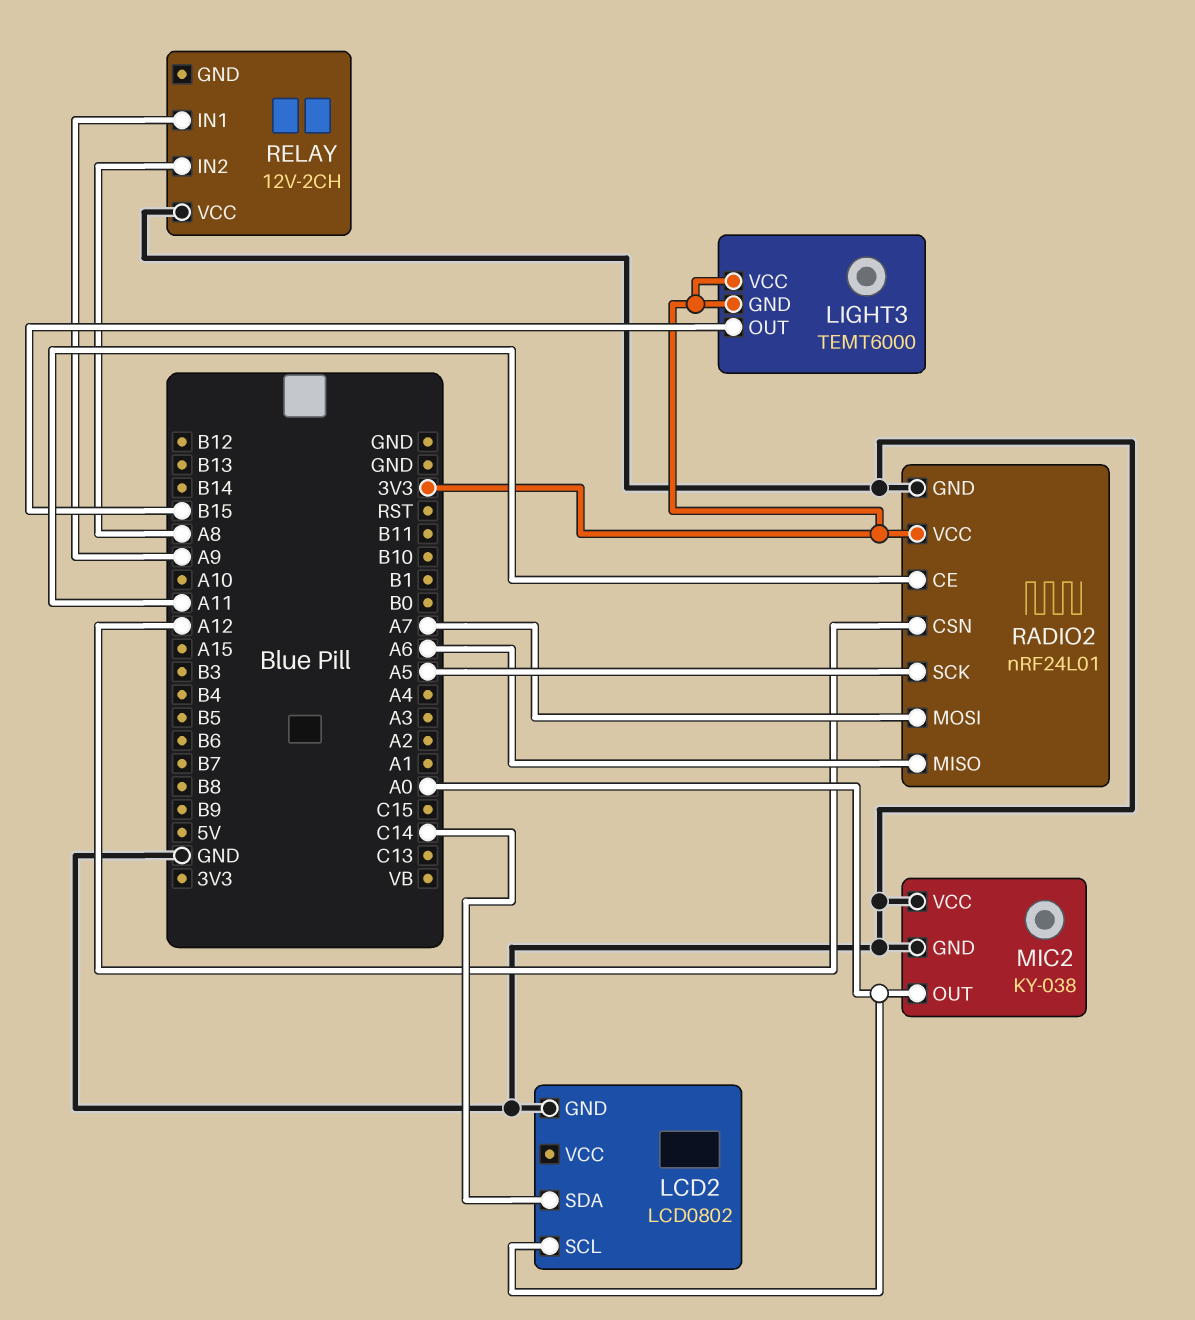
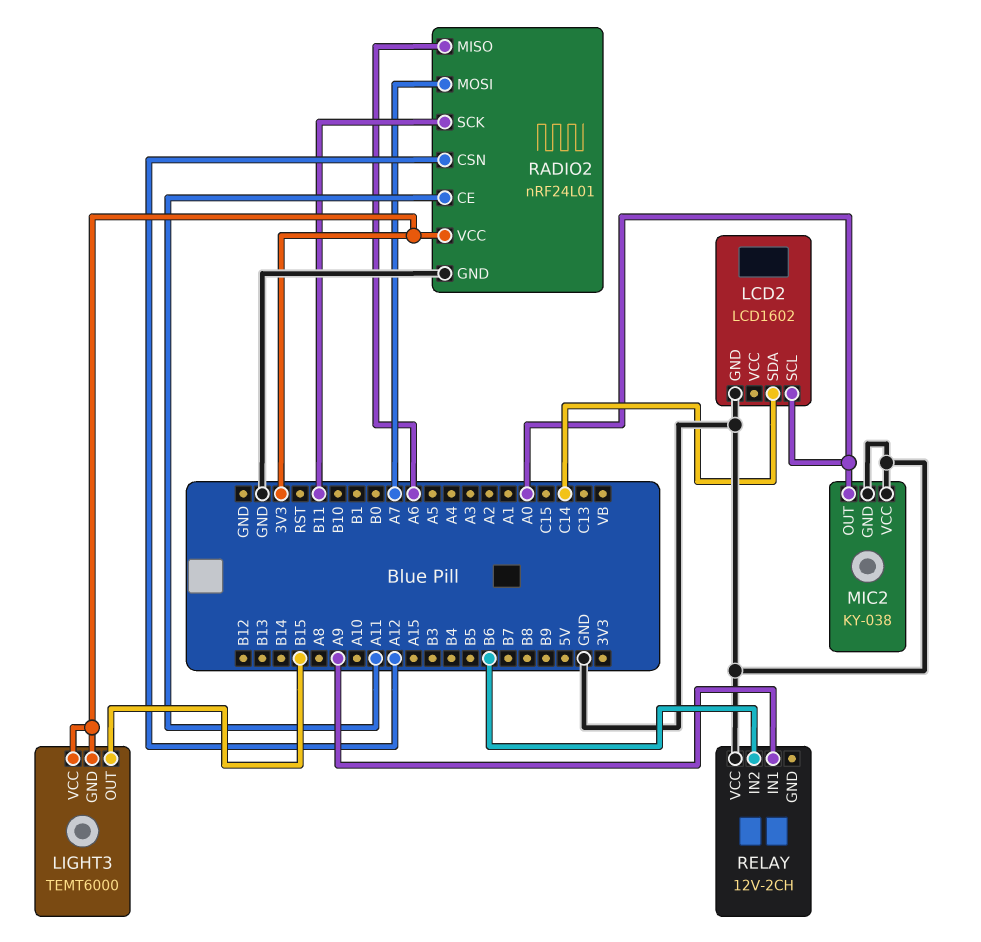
LCD2: LCD0802 -> LCD1602
RADIO2 pin SCK: A5 -> B11
RELAY pin IN2: A8 -> B6

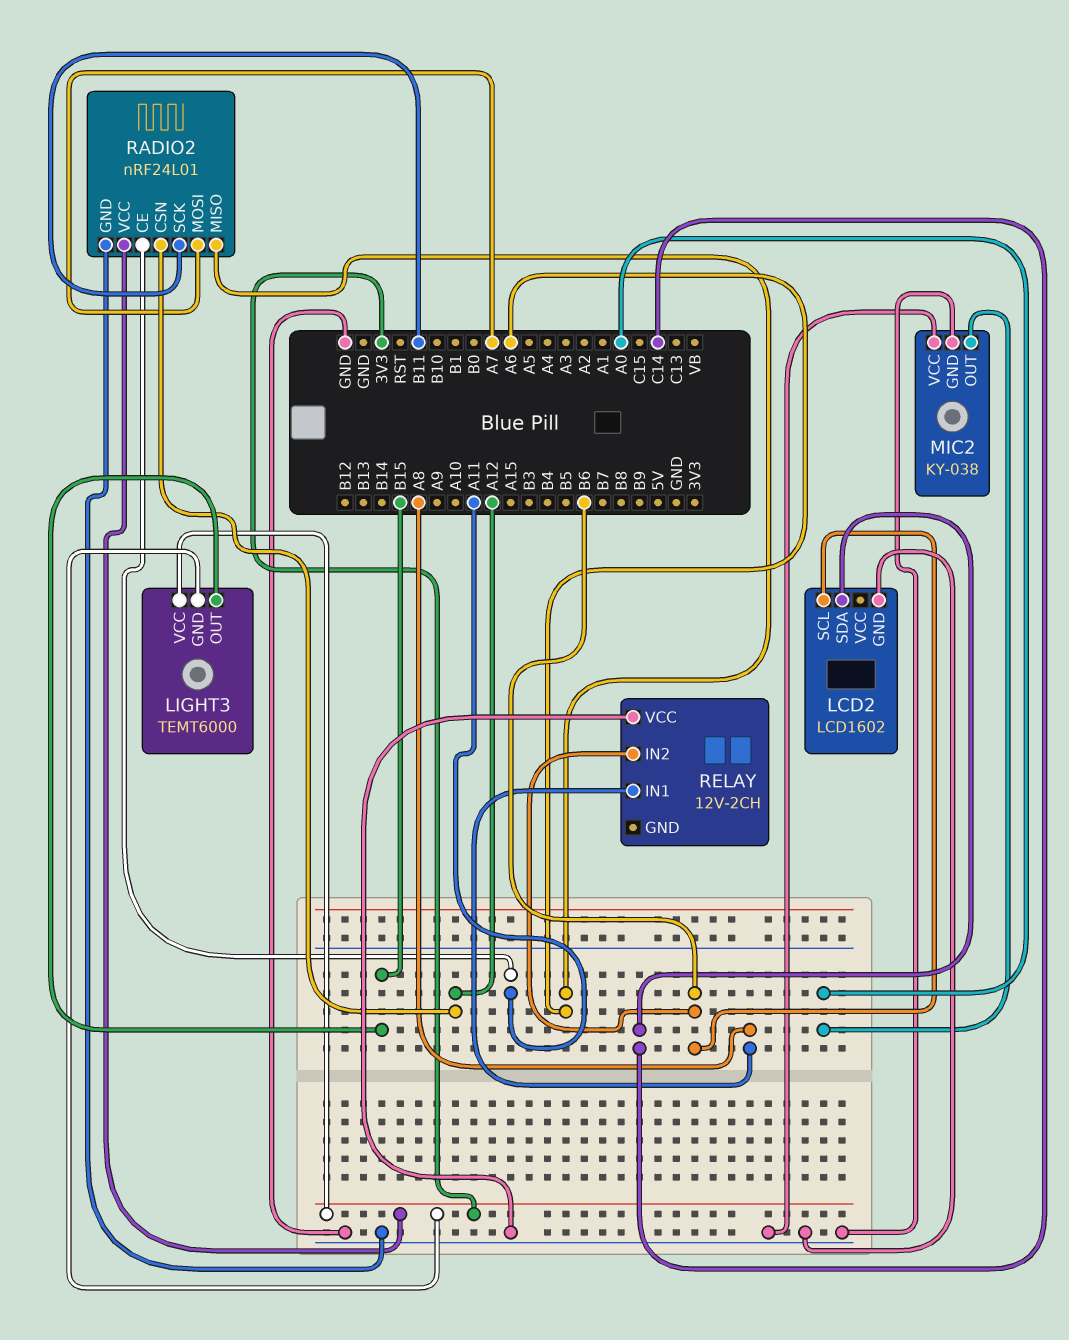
LCD2 pin SCL: A0 -> B6
RELAY pin IN1: A9 -> A8

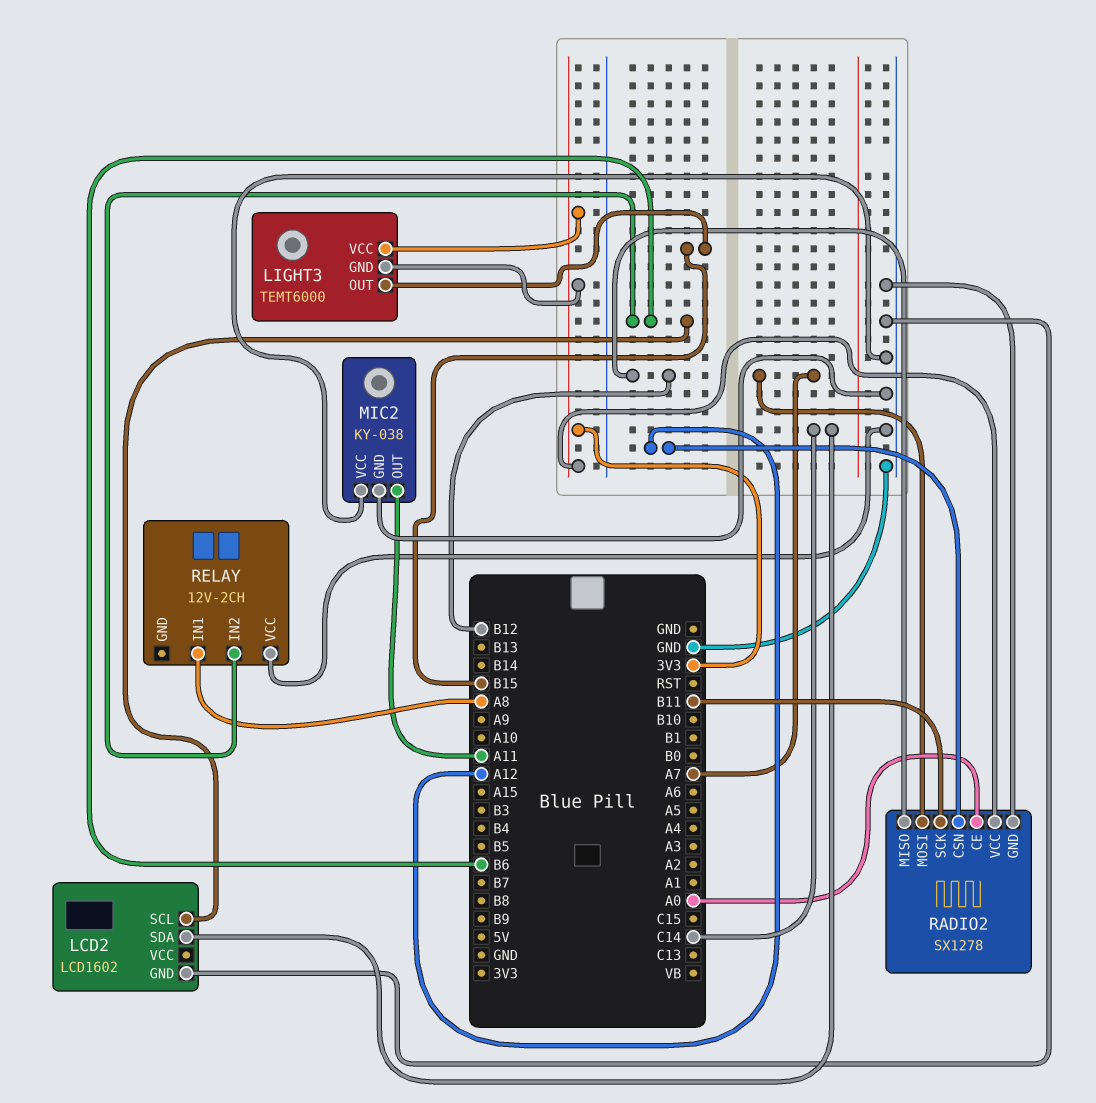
MIC2 pin OUT: A0 -> A11
RADIO2: nRF24L01 -> SX1278
RADIO2 pin CE: A11 -> A0
RADIO2 pin MISO: A6 -> B12

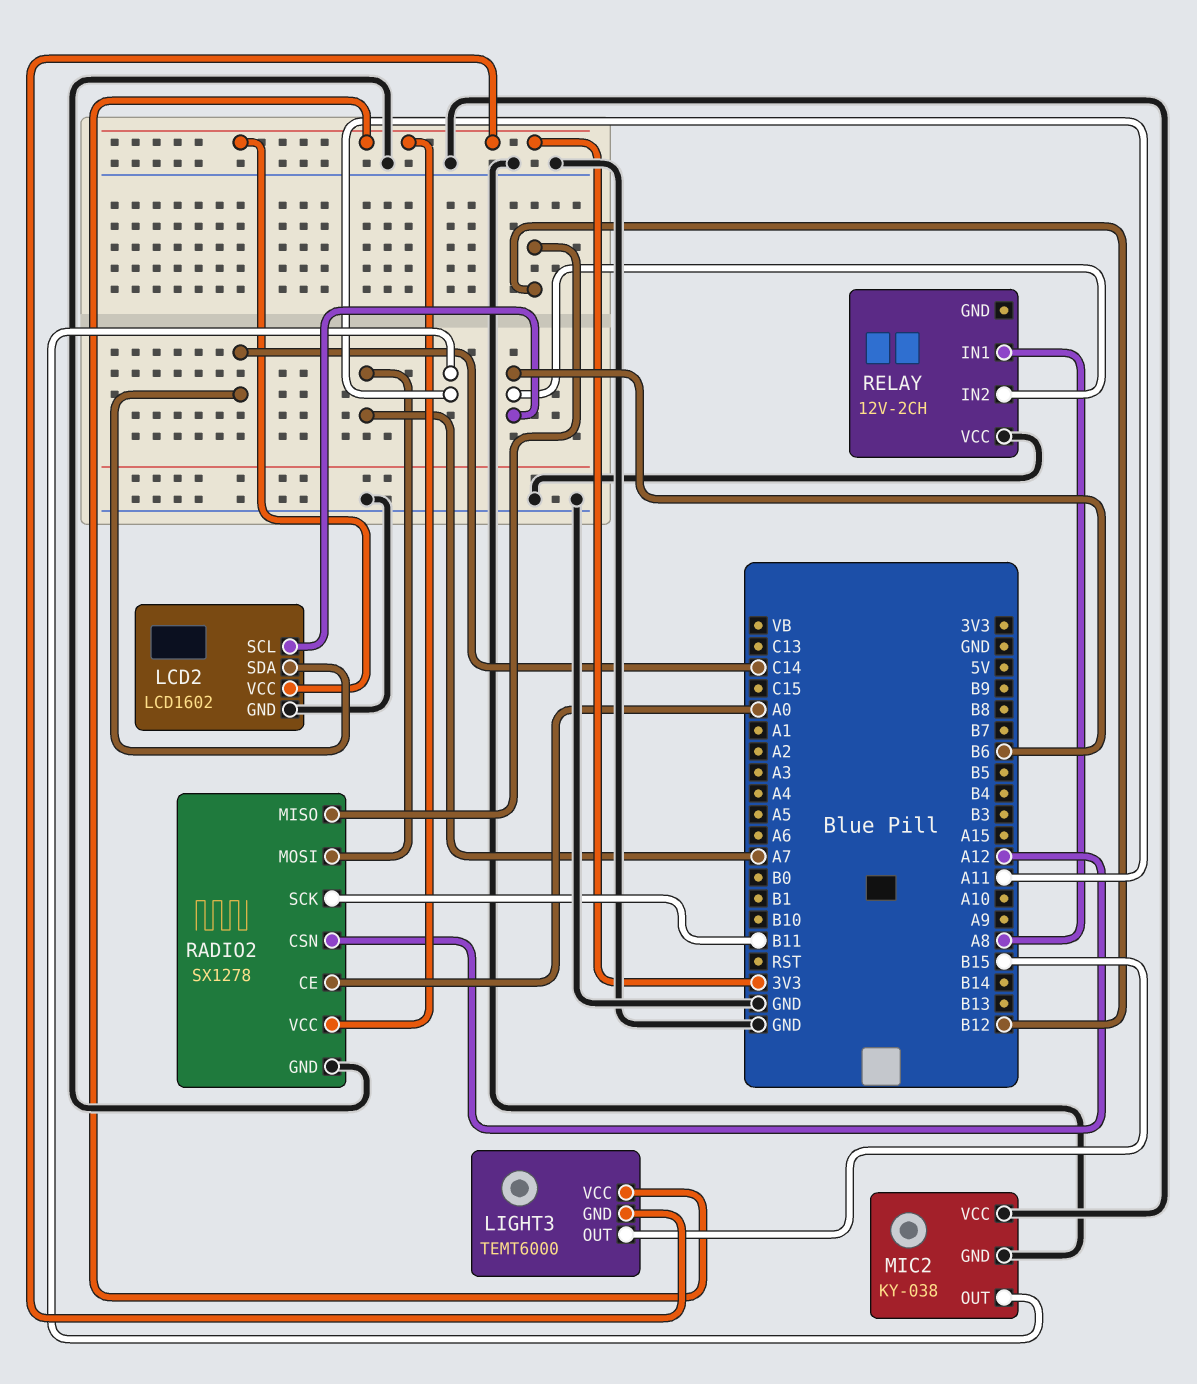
LCD2 pin VCC: none -> 3V3

